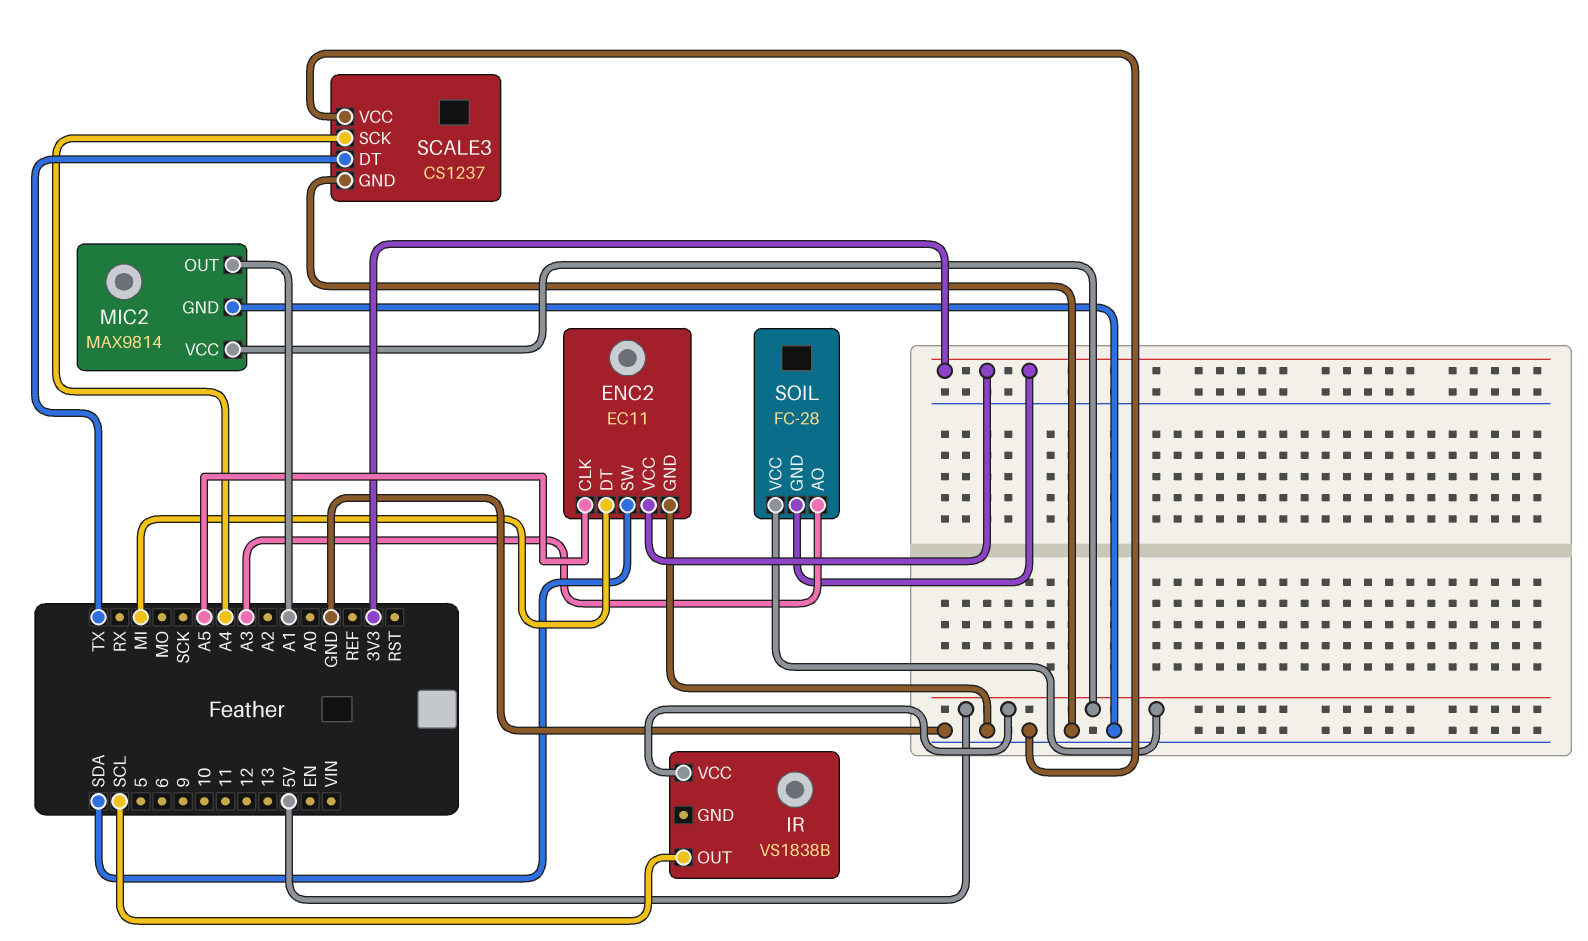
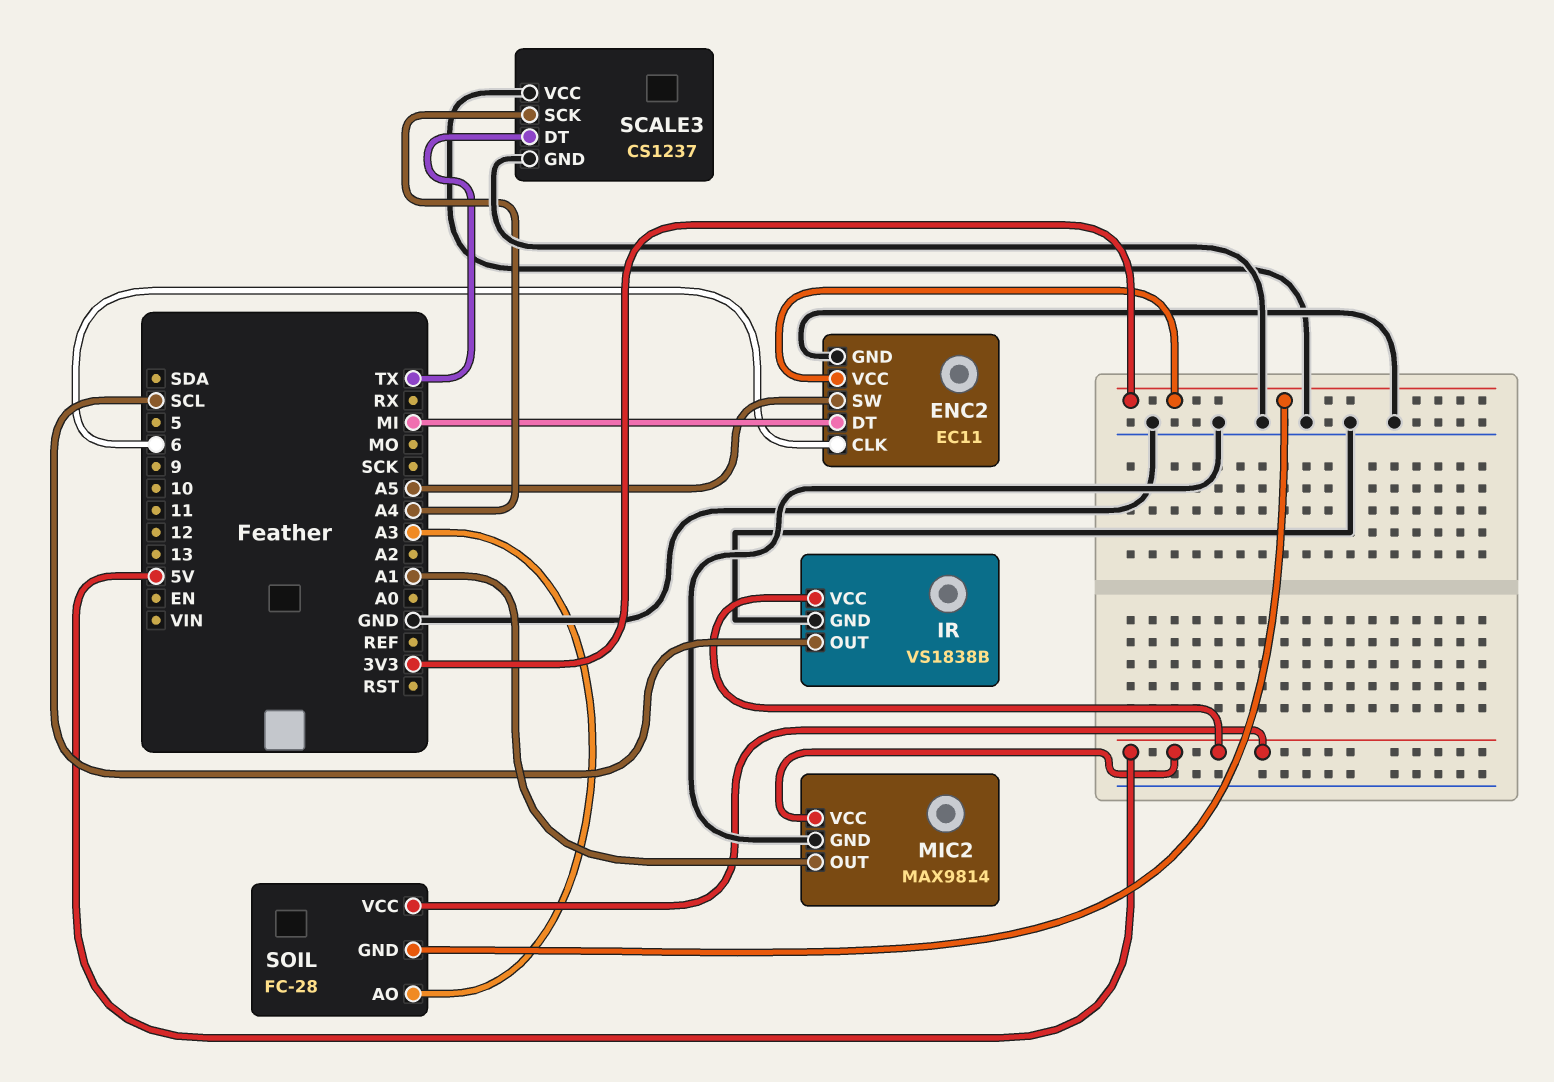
ENC2 pin CLK: A5 -> 6
ENC2 pin SW: SDA -> A5
IR pin GND: none -> GND

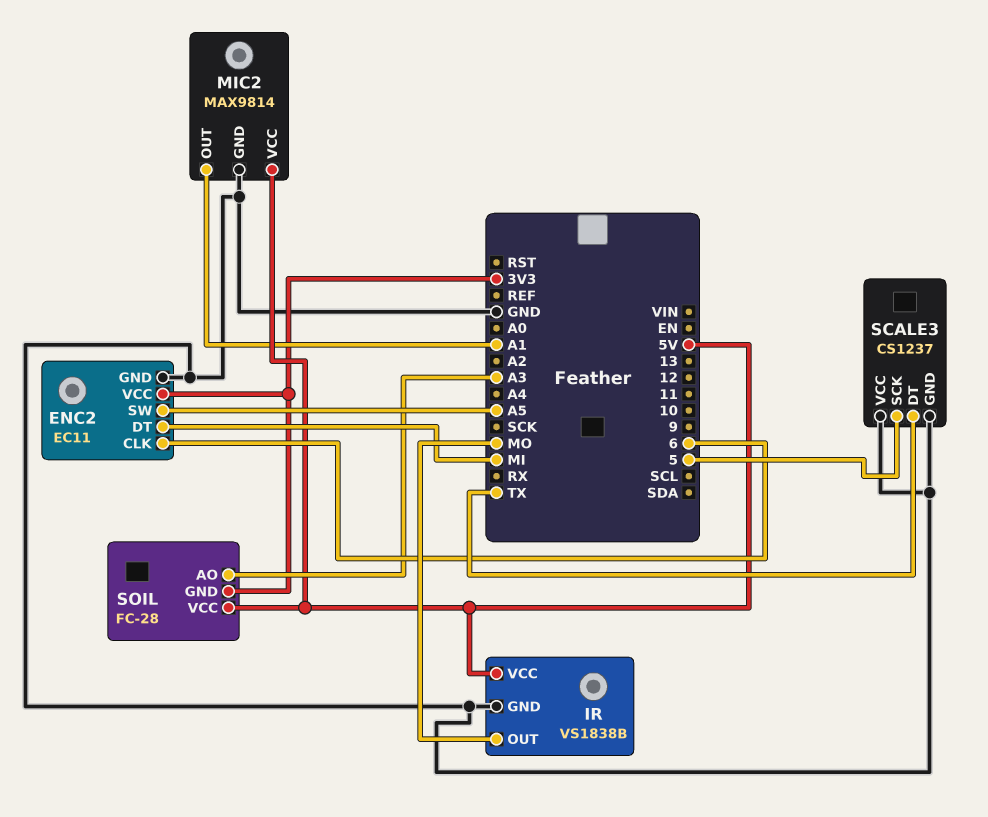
IR pin OUT: SCL -> MO
SCALE3 pin SCK: A4 -> 5

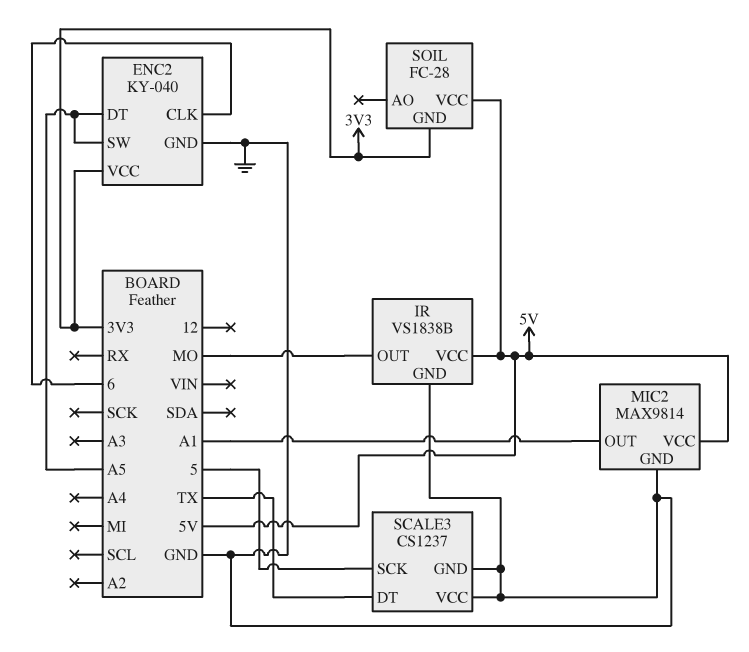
ENC2: EC11 -> KY-040
ENC2 pin DT: MI -> A5
SOIL pin AO: A3 -> none

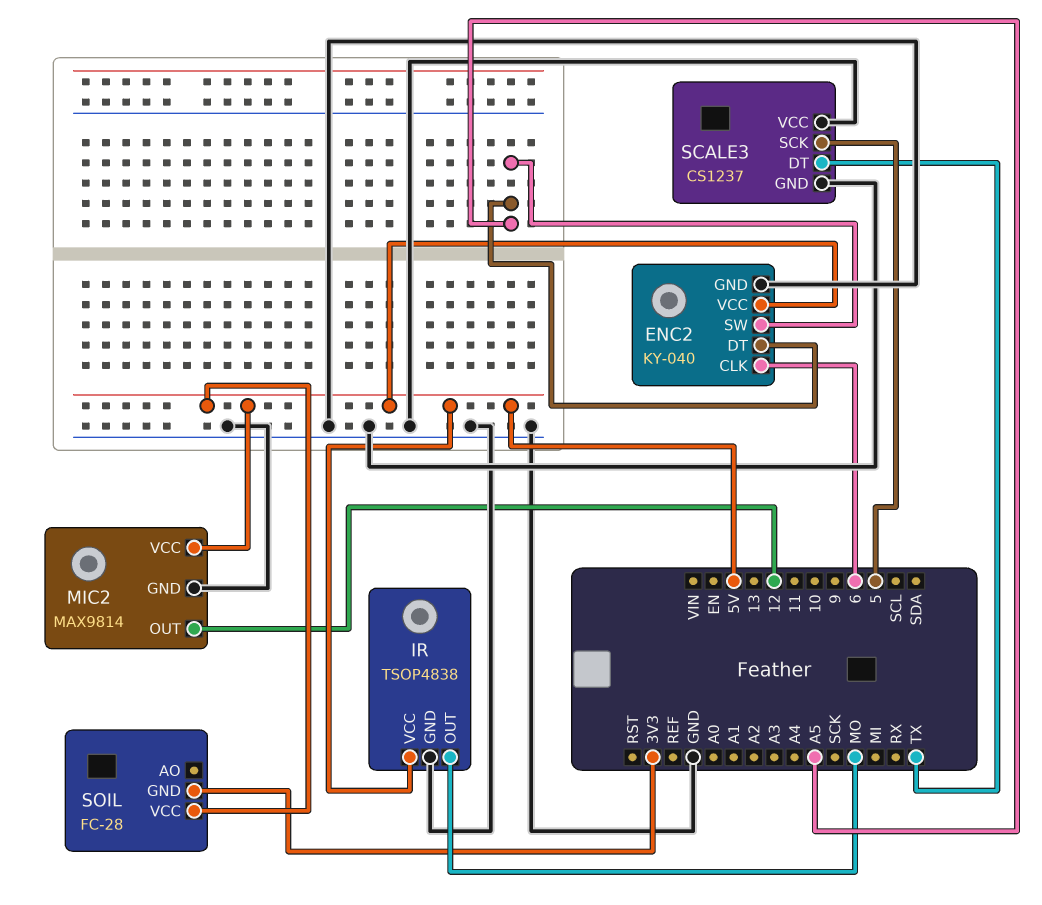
ENC2 pin VCC: 3V3 -> 5V
IR: VS1838B -> TSOP4838
MIC2 pin OUT: A1 -> 12

